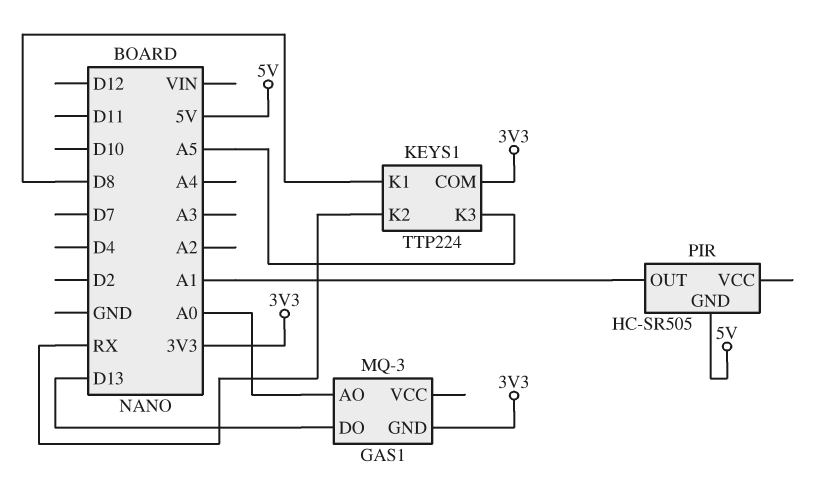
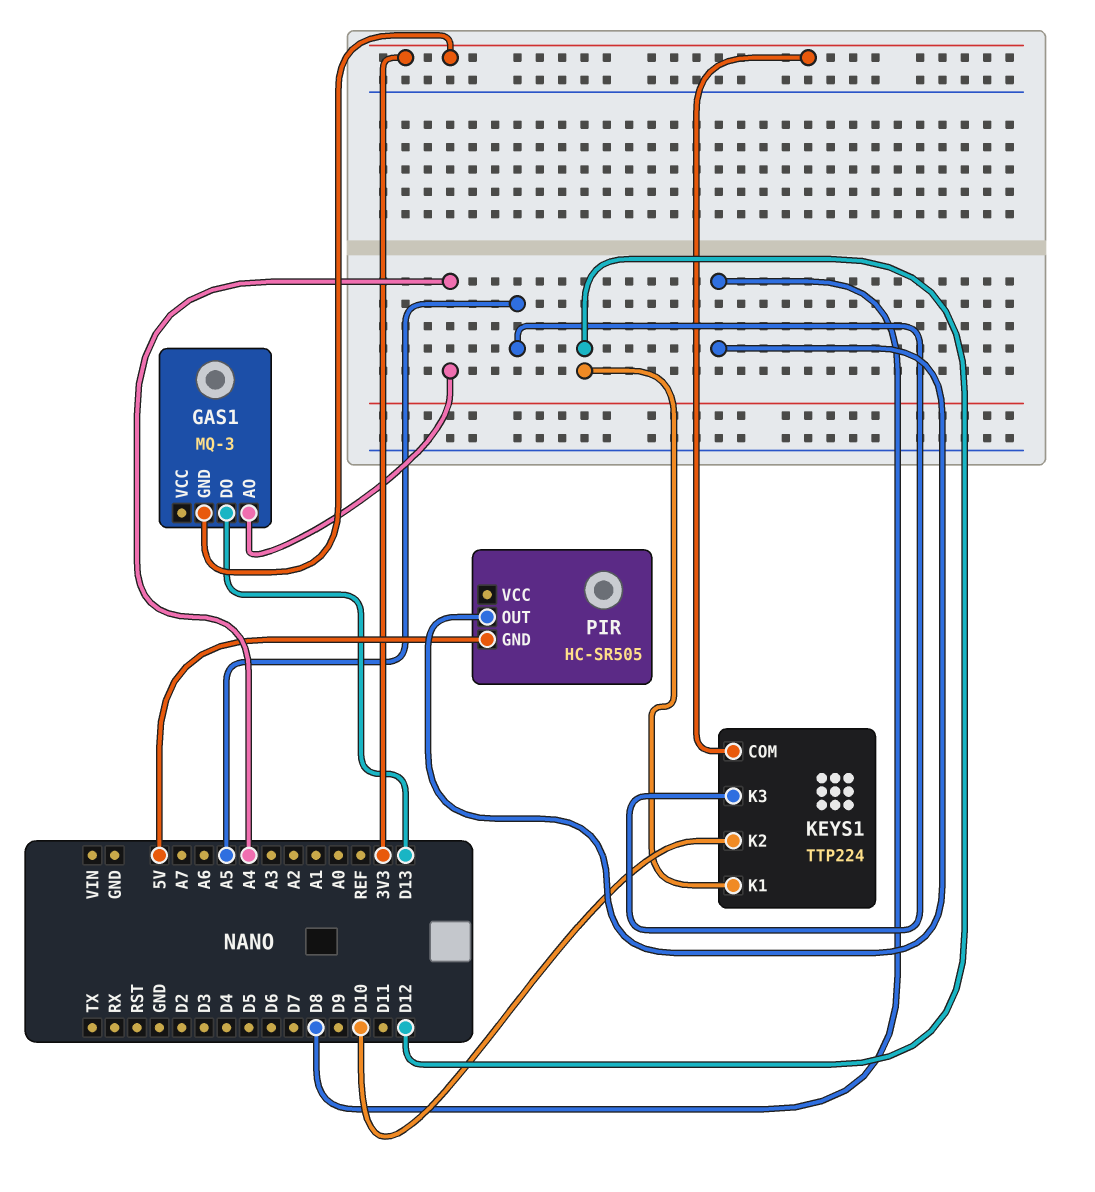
GAS1 pin AO: A0 -> A4
KEYS1 pin K1: D8 -> D12
KEYS1 pin K2: RX -> D10
PIR pin OUT: A1 -> D8

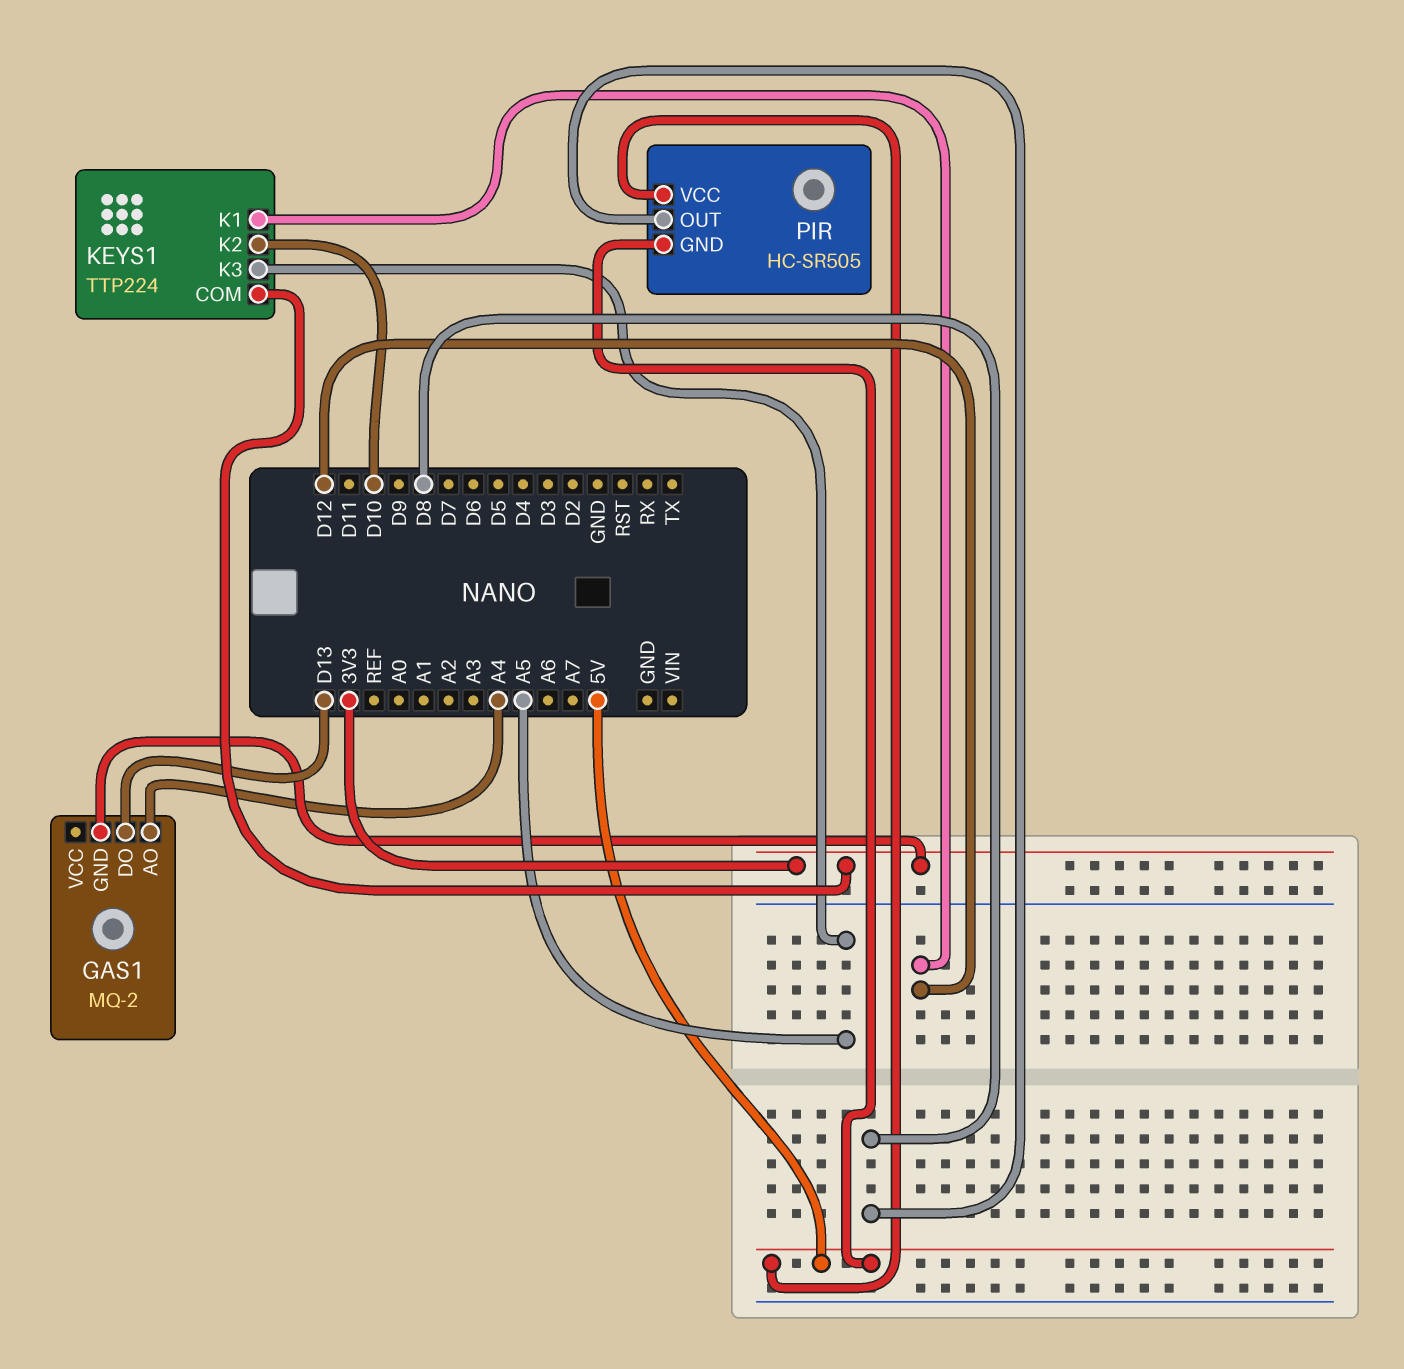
GAS1: MQ-3 -> MQ-2
PIR pin VCC: none -> 5V

